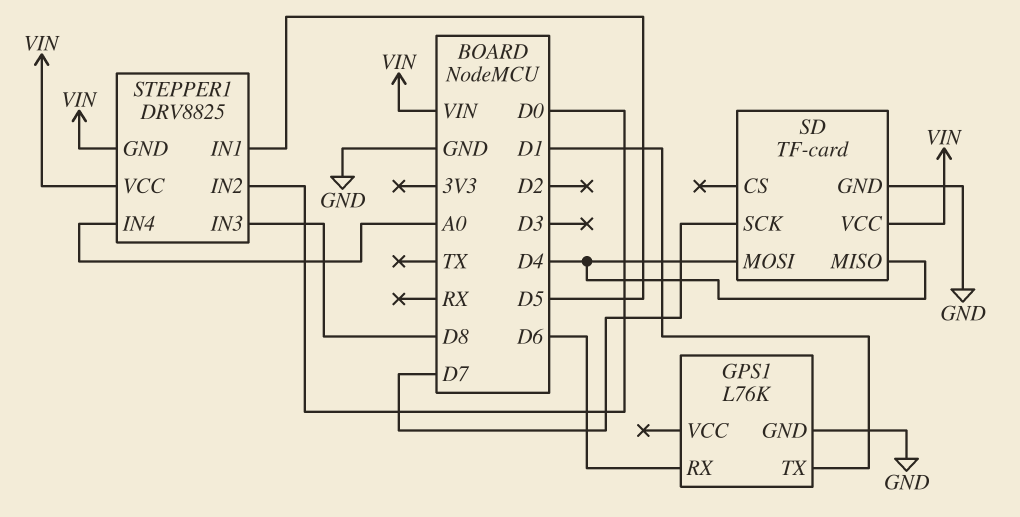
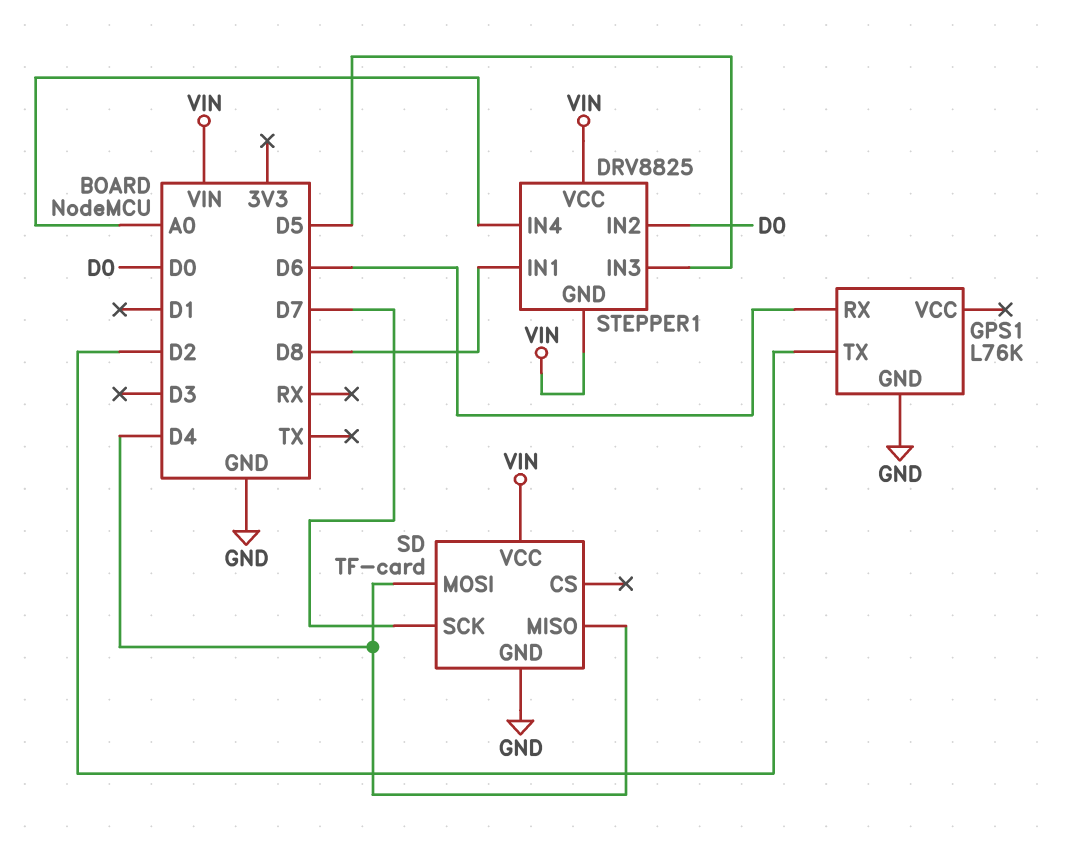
GPS1 pin TX: D1 -> D2
STEPPER1 pin IN1: D5 -> D8
STEPPER1 pin IN3: D8 -> D5

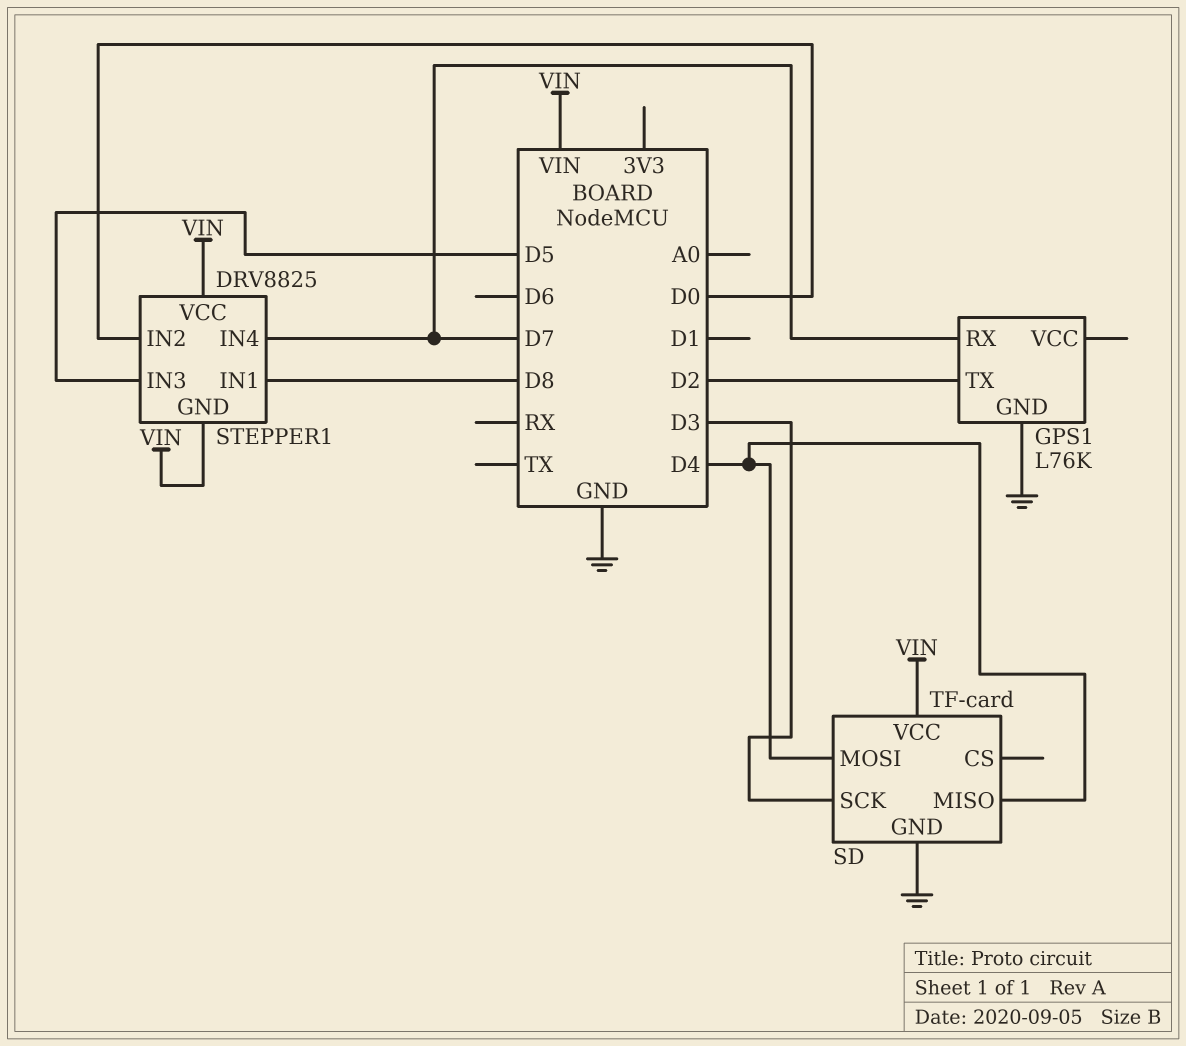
GPS1 pin RX: D6 -> D7
SD pin SCK: D7 -> D3
STEPPER1 pin IN4: A0 -> D7

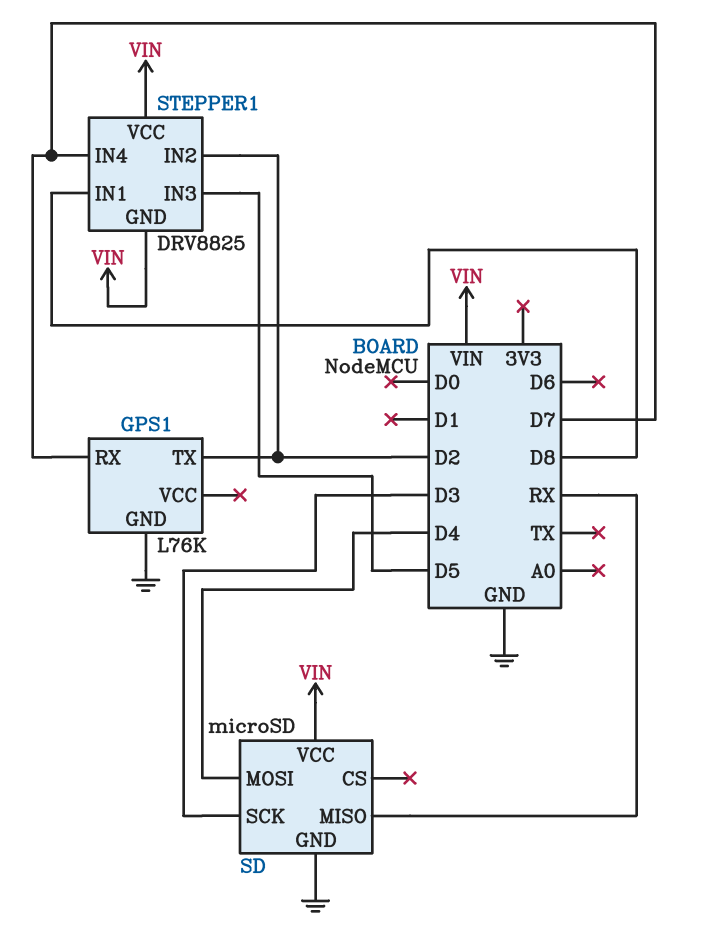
SD: TF-card -> microSD
SD pin MISO: D4 -> RX
STEPPER1 pin IN2: D0 -> D2

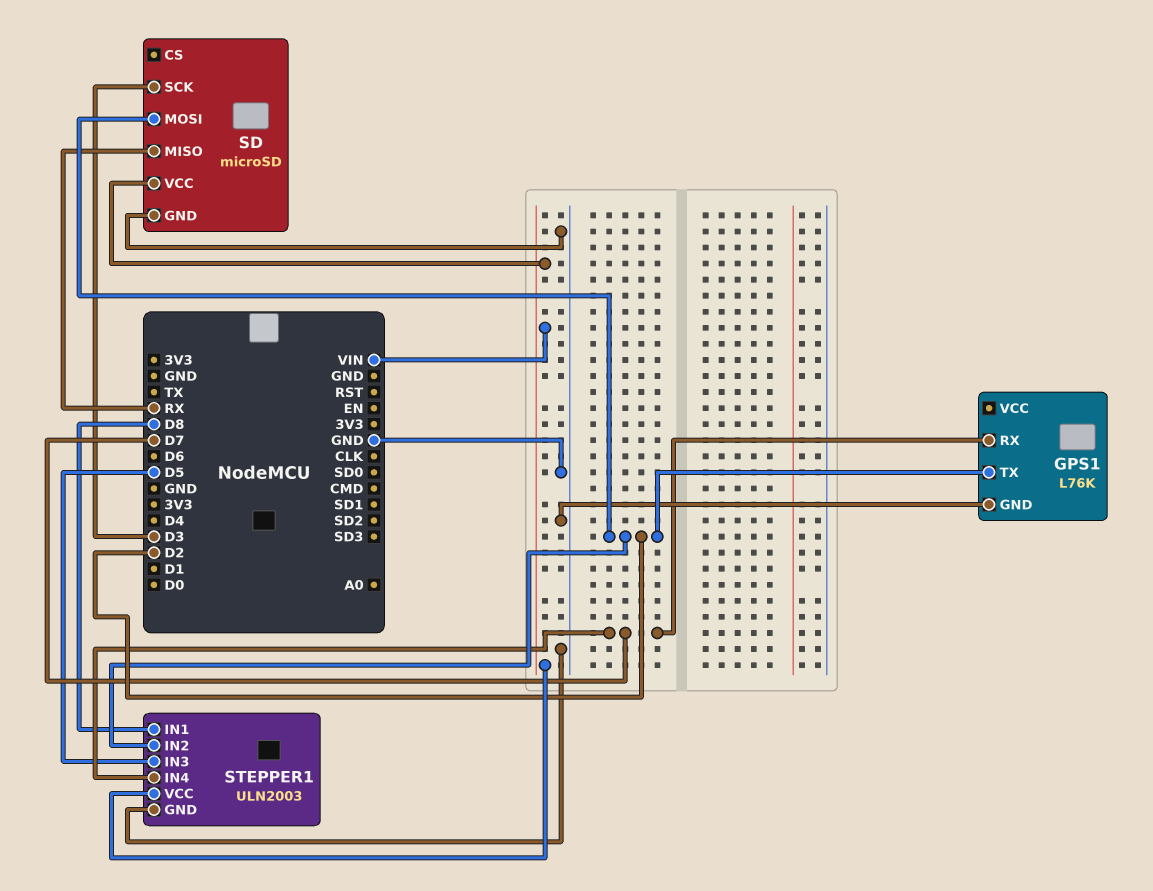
SD pin MOSI: D4 -> D2
STEPPER1: DRV8825 -> ULN2003
STEPPER1 pin GND: VIN -> GND

